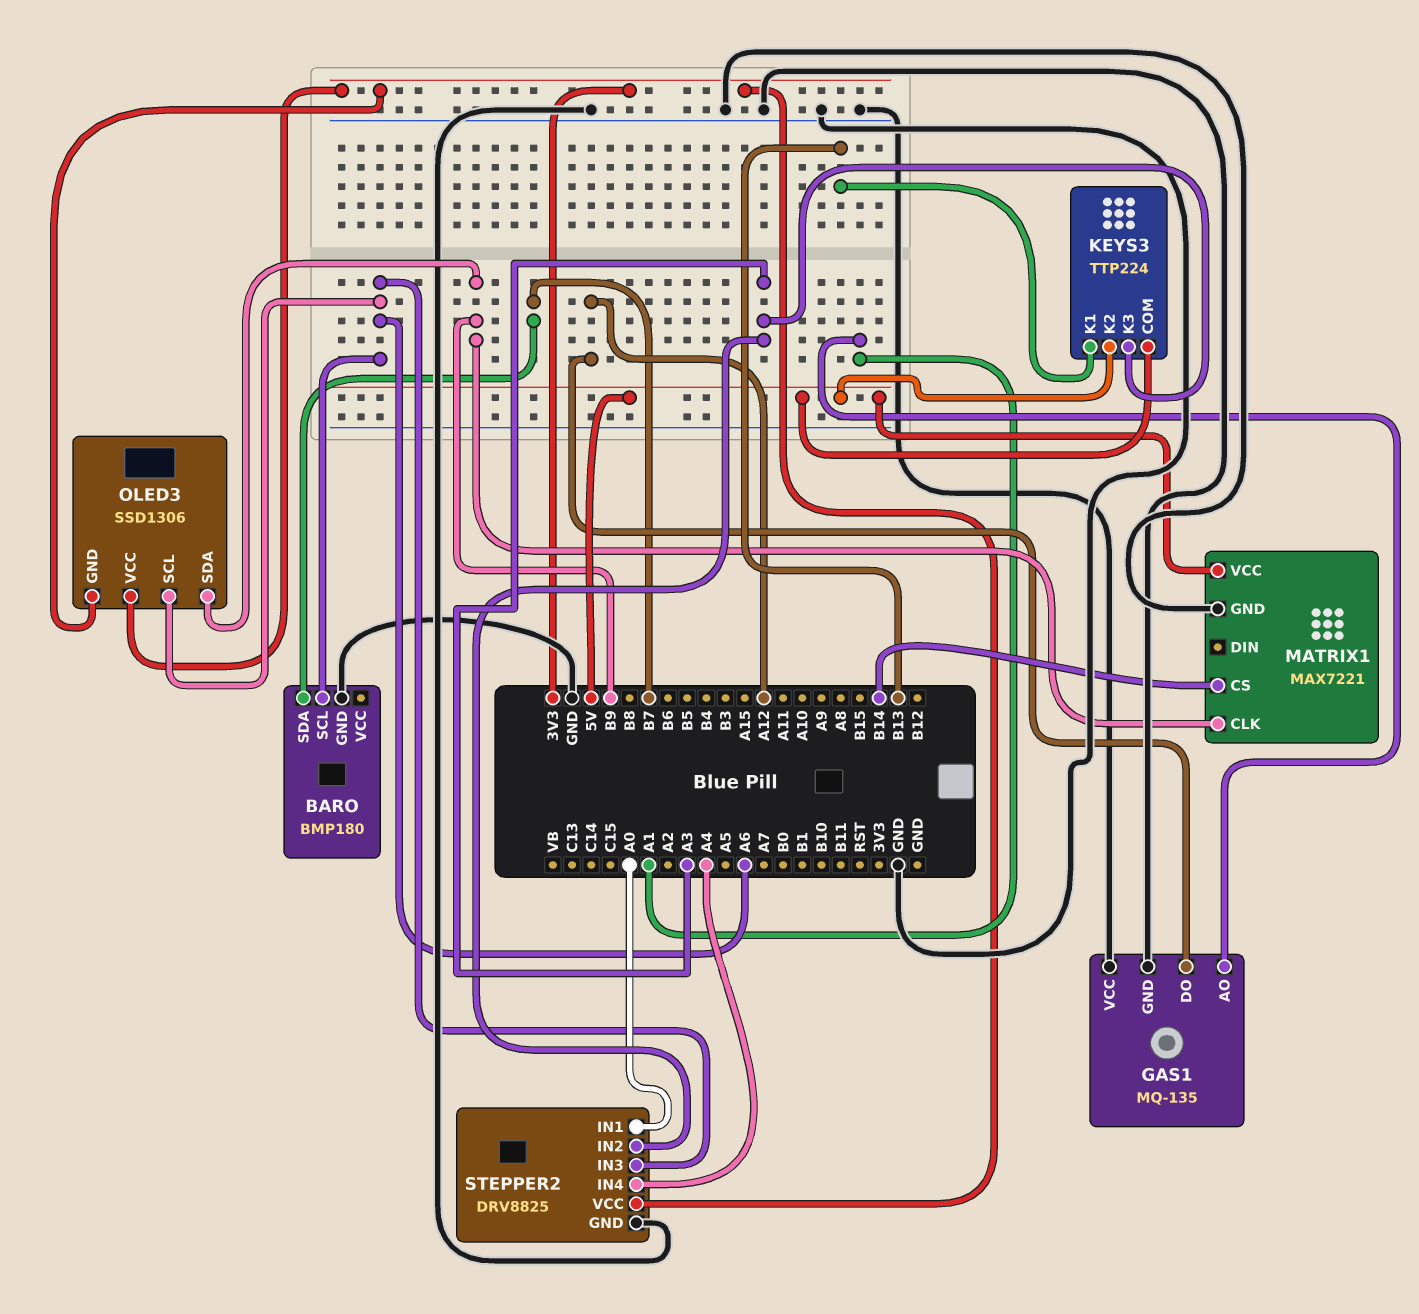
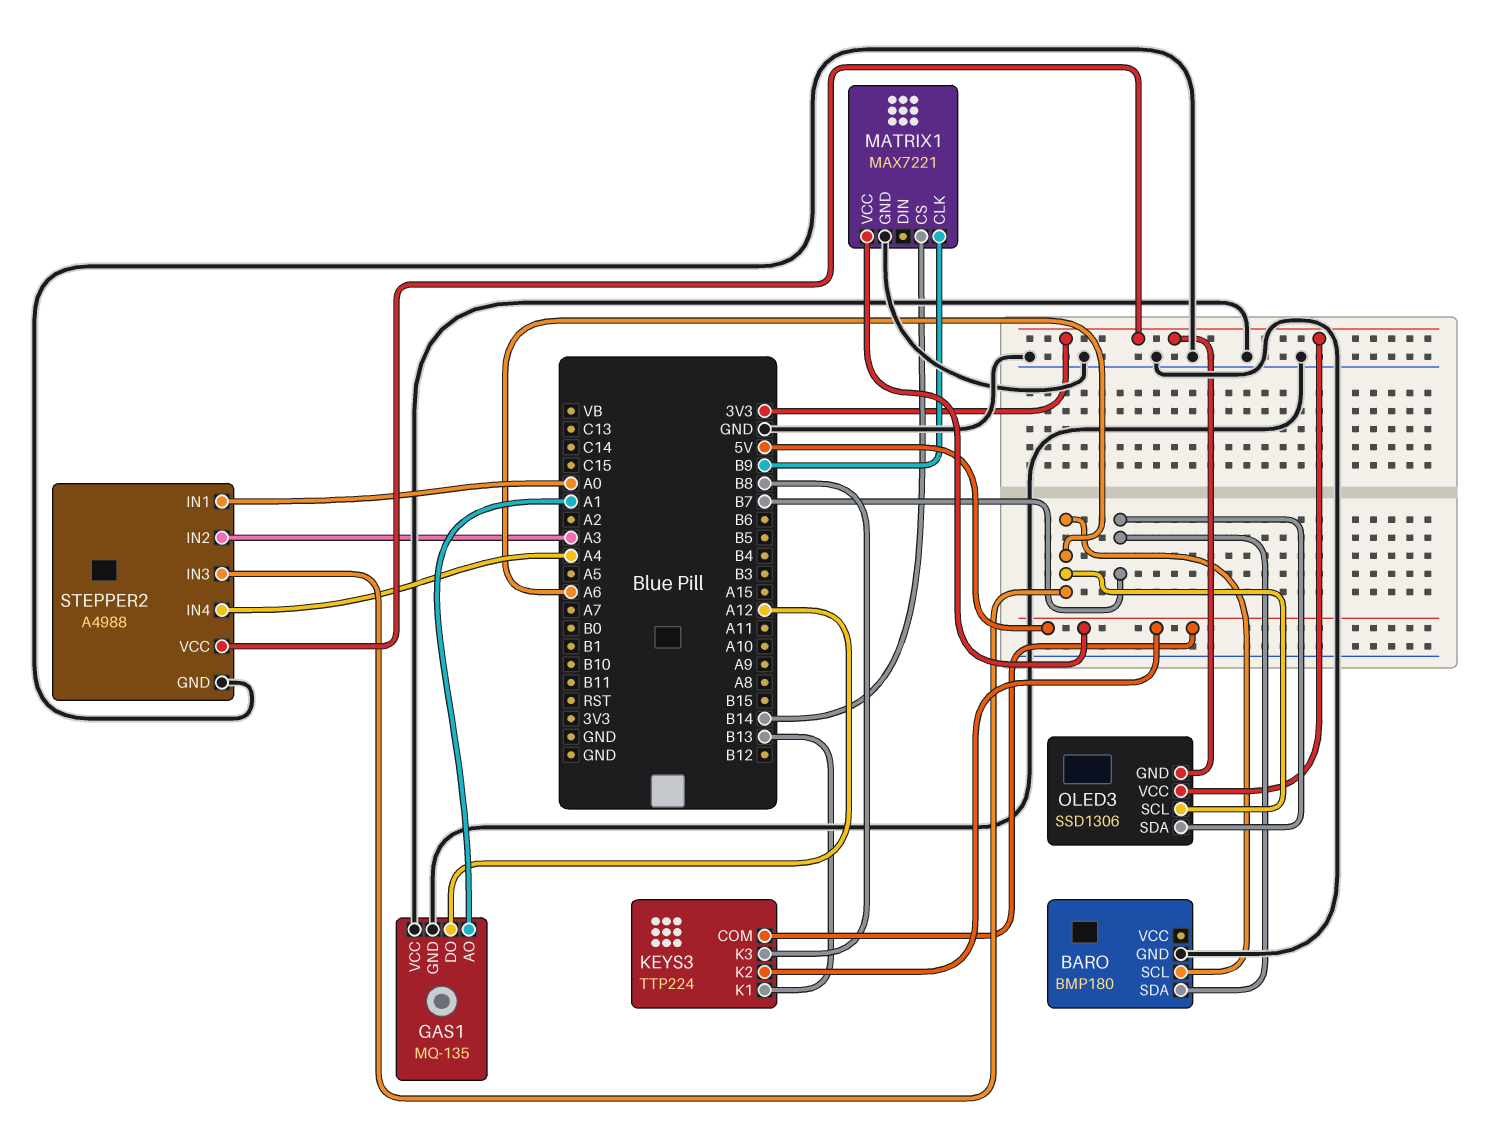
KEYS3 pin K3: A3 -> B8
OLED3 pin SDA: B9 -> B7
STEPPER2: DRV8825 -> A4988

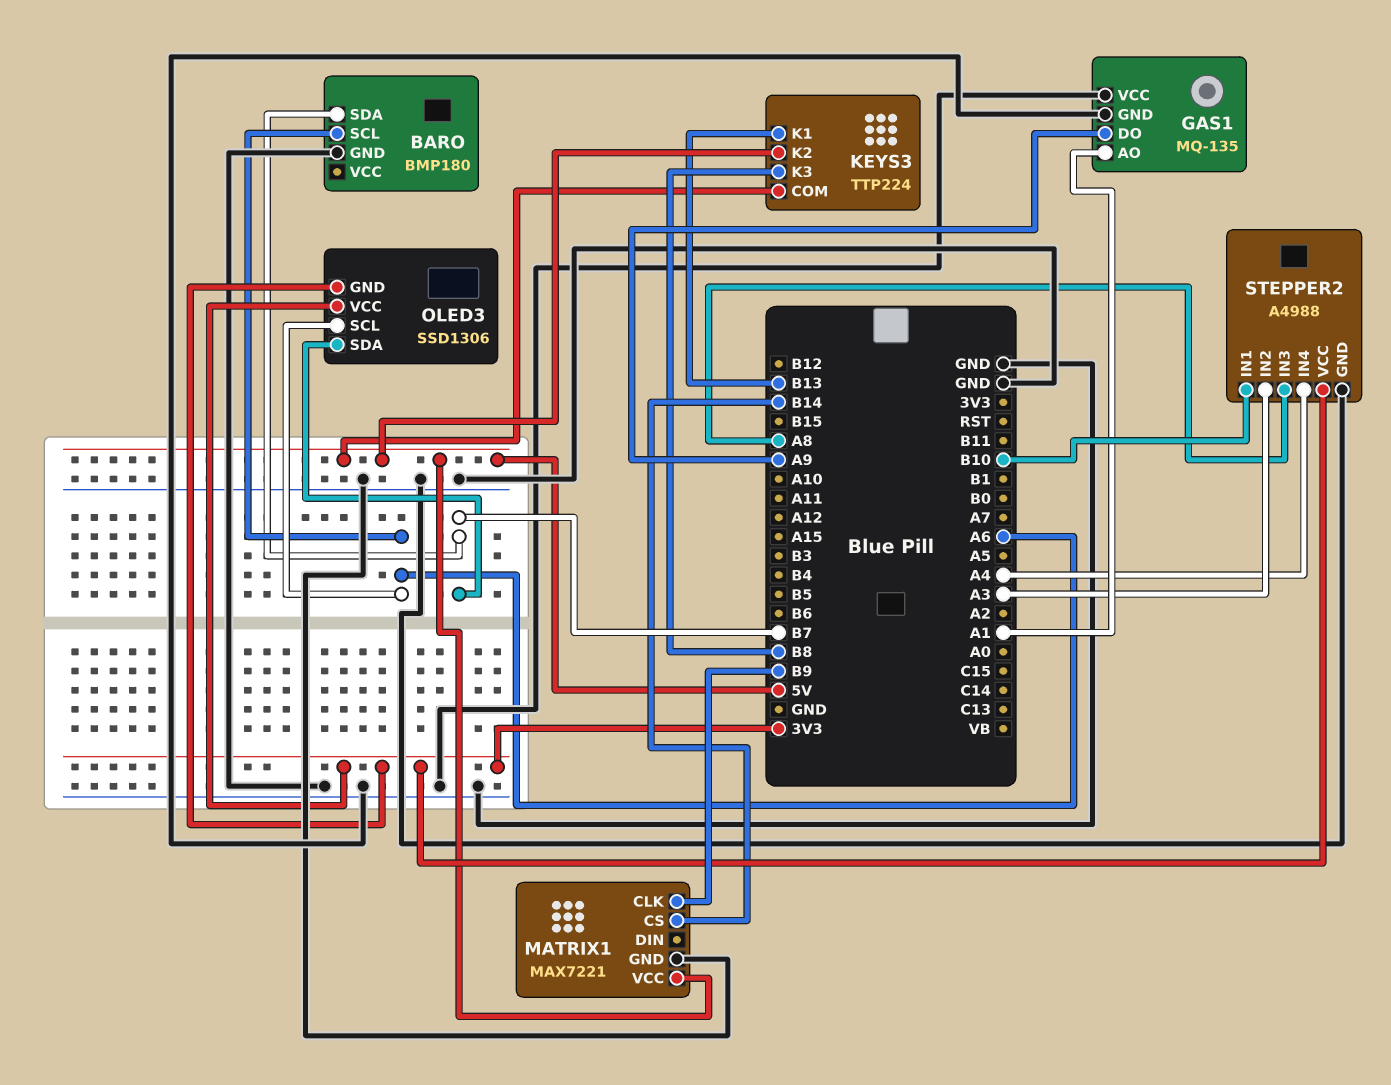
GAS1 pin DO: A12 -> A9
STEPPER2 pin IN1: A0 -> B10
STEPPER2 pin IN3: A6 -> A8

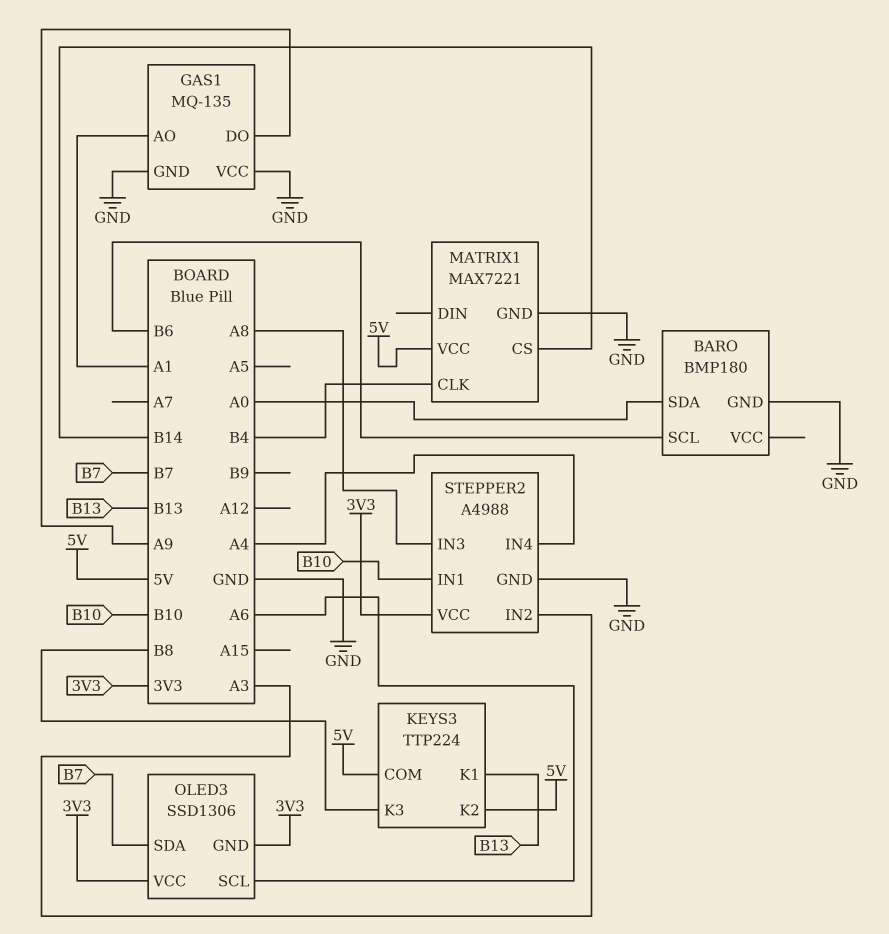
BARO pin SCL: A6 -> B6
BARO pin SDA: B7 -> A0
MATRIX1 pin CLK: B9 -> B4

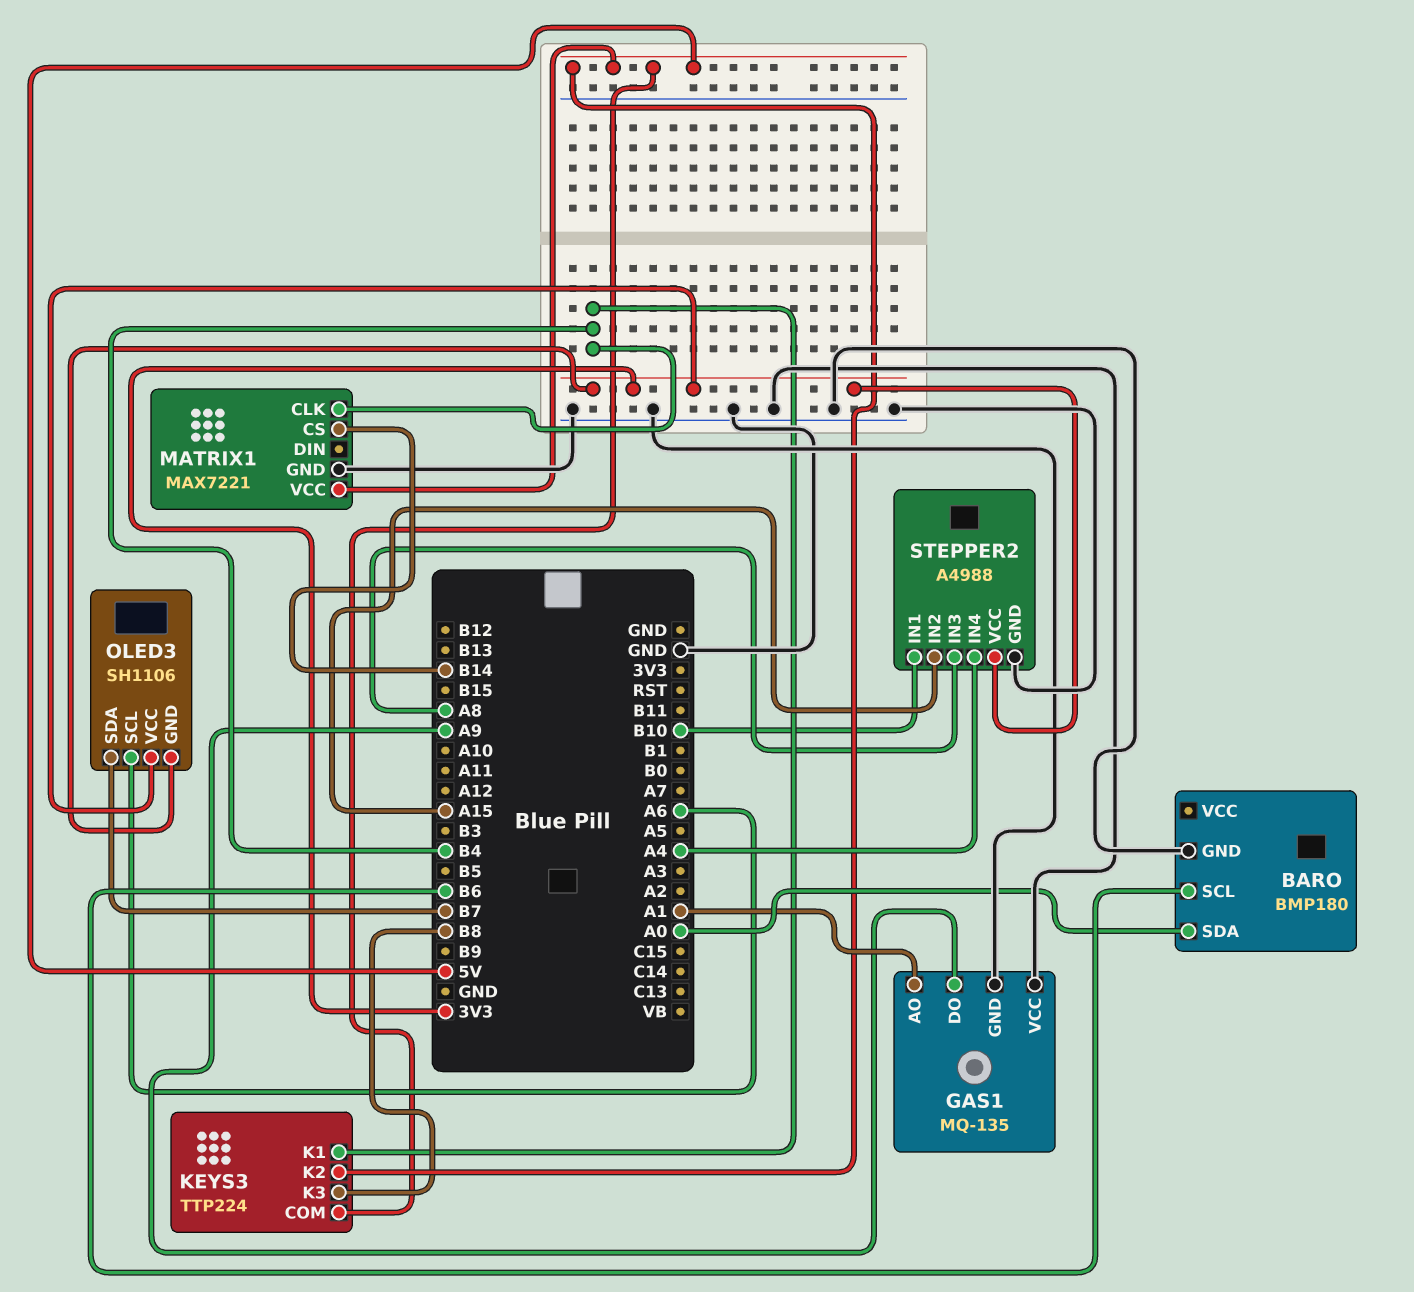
KEYS3 pin K1: B13 -> B4
OLED3: SSD1306 -> SH1106
STEPPER2 pin IN2: A3 -> A15

